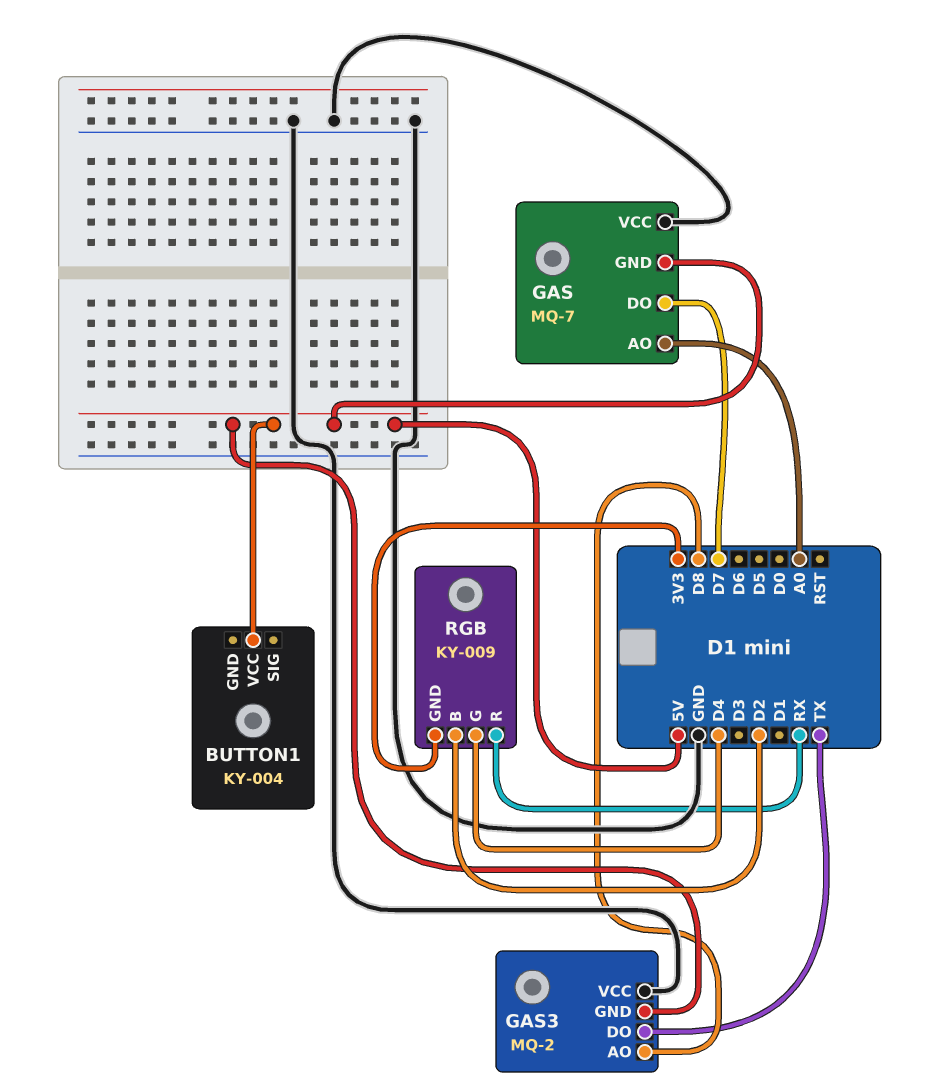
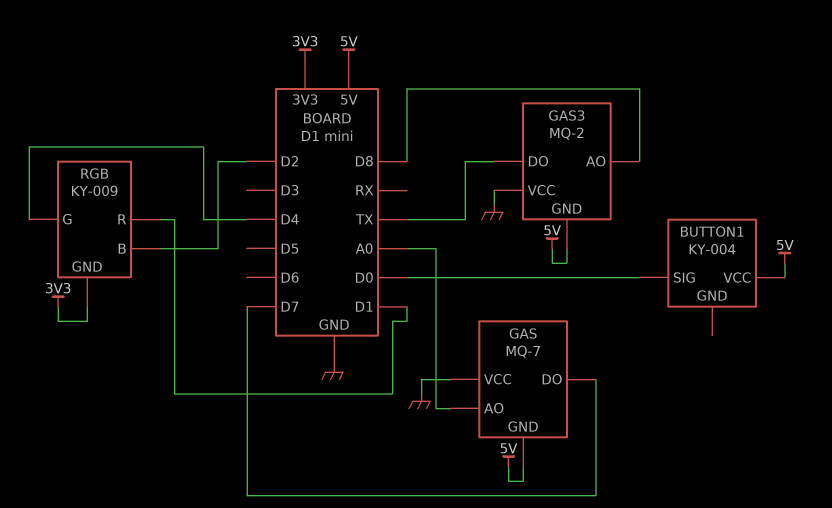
BUTTON1 pin SIG: none -> D0
RGB pin R: RX -> D1

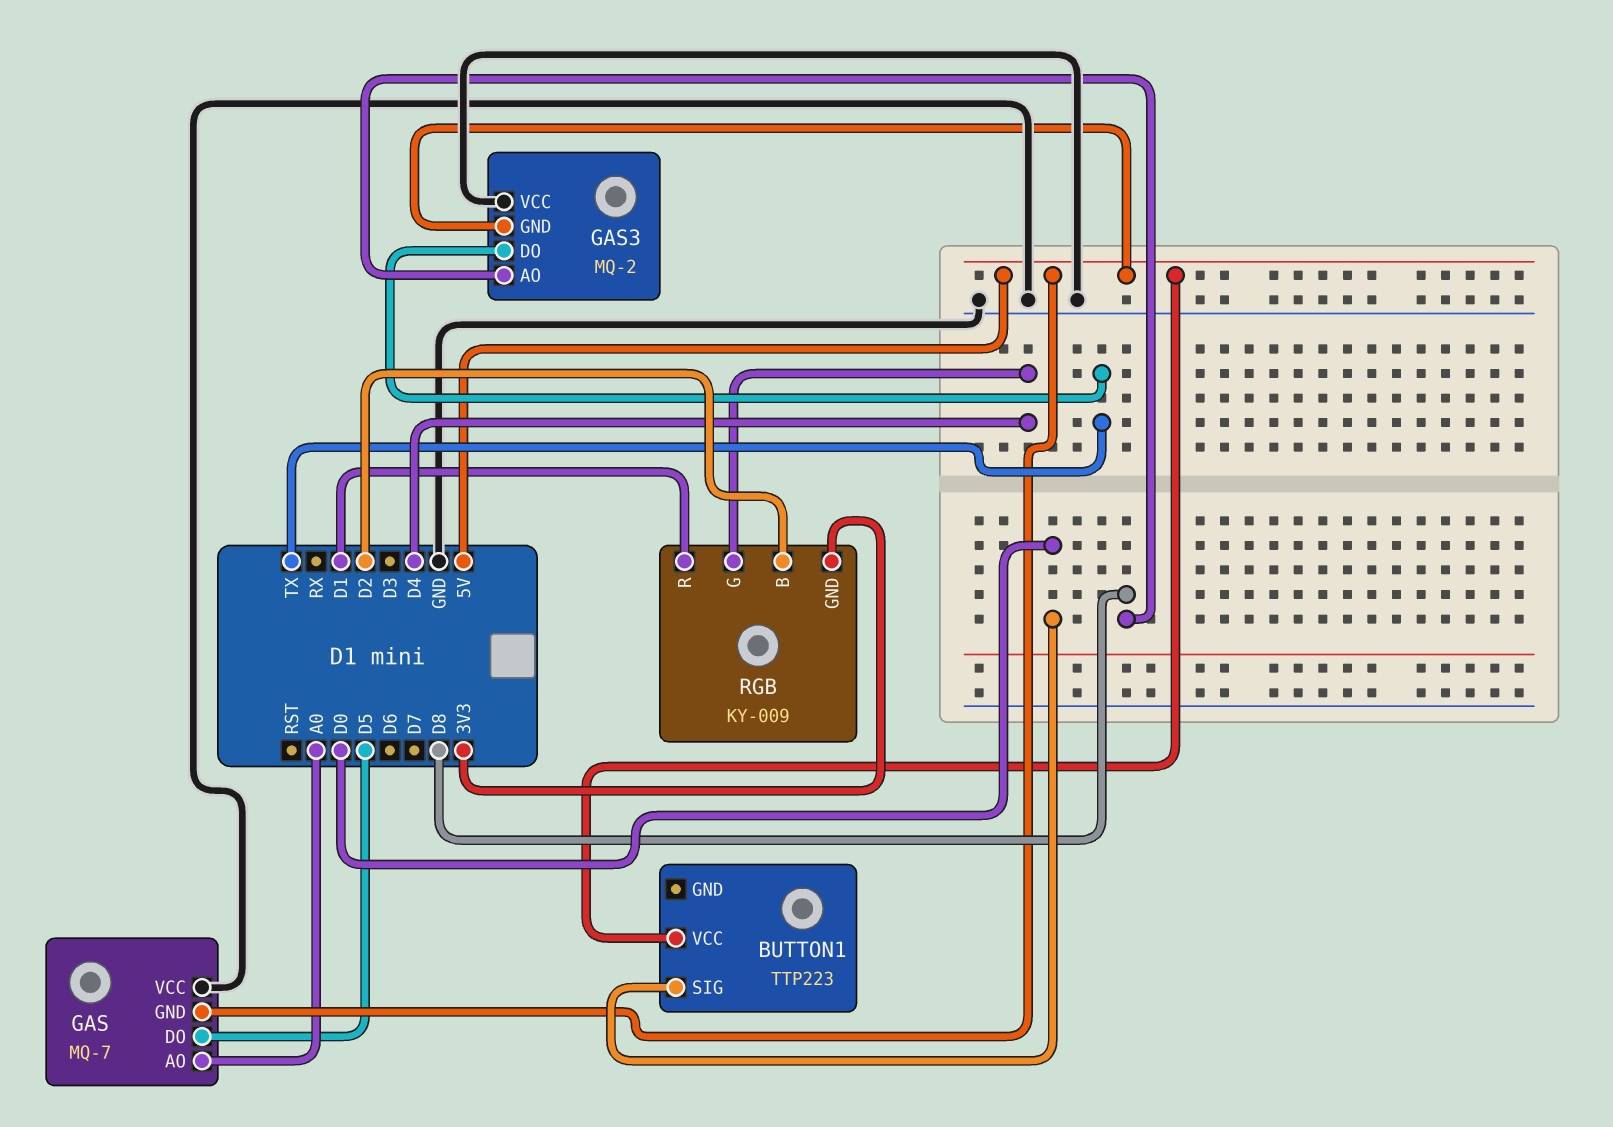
BUTTON1: KY-004 -> TTP223
GAS pin DO: D7 -> D5

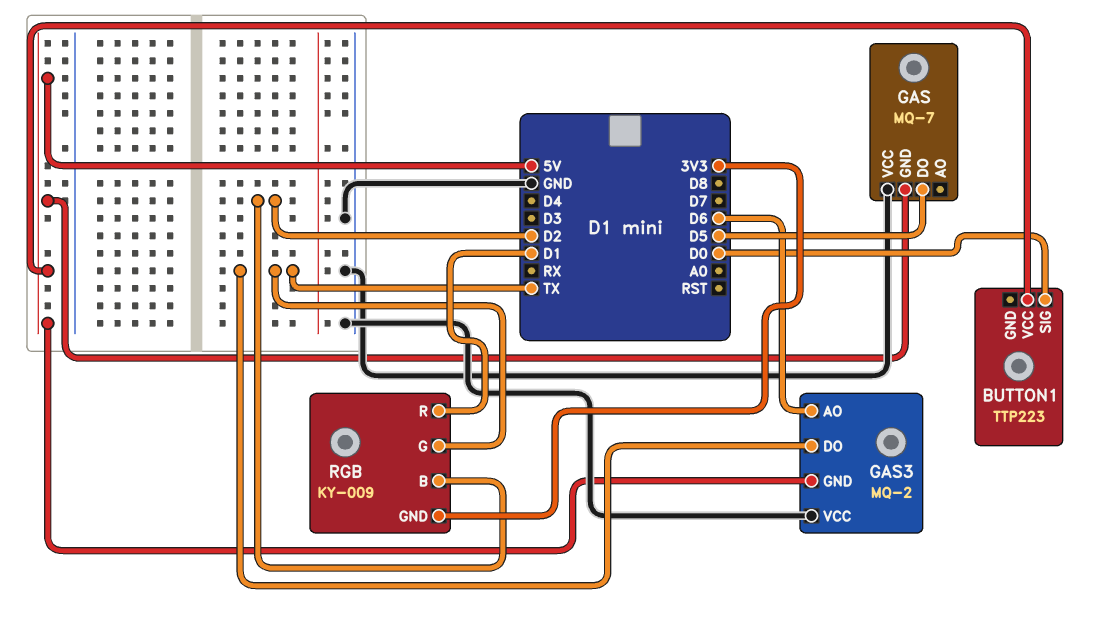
GAS pin AO: A0 -> none
GAS3 pin AO: D8 -> D6
RGB pin G: D4 -> TX

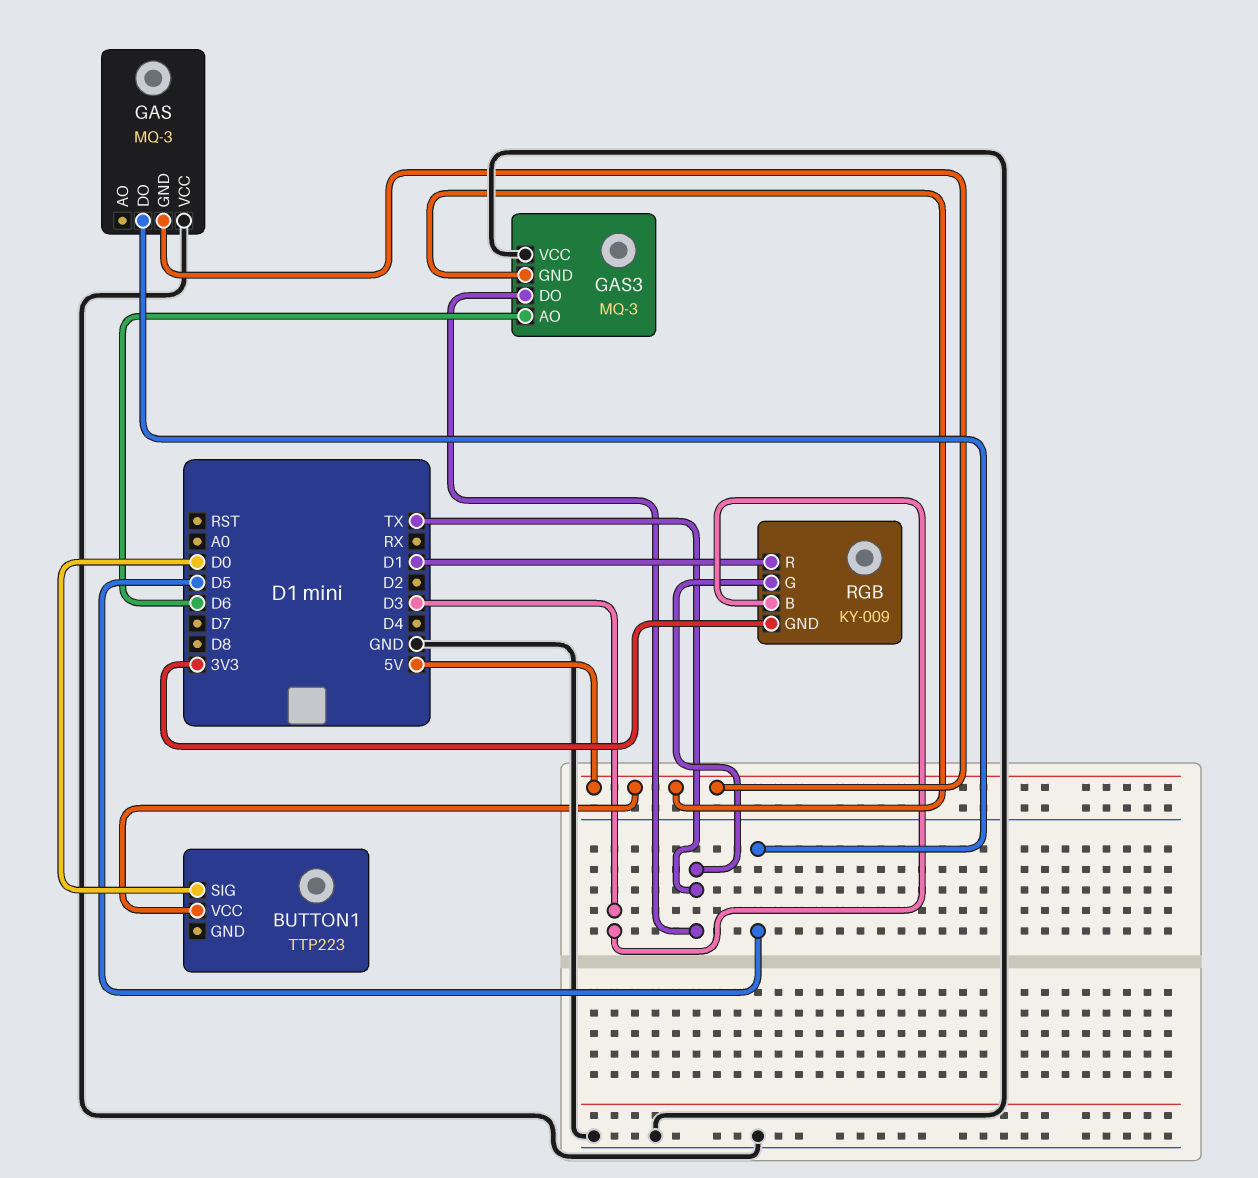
GAS: MQ-7 -> MQ-3
GAS3: MQ-2 -> MQ-3
RGB pin B: D2 -> D3

